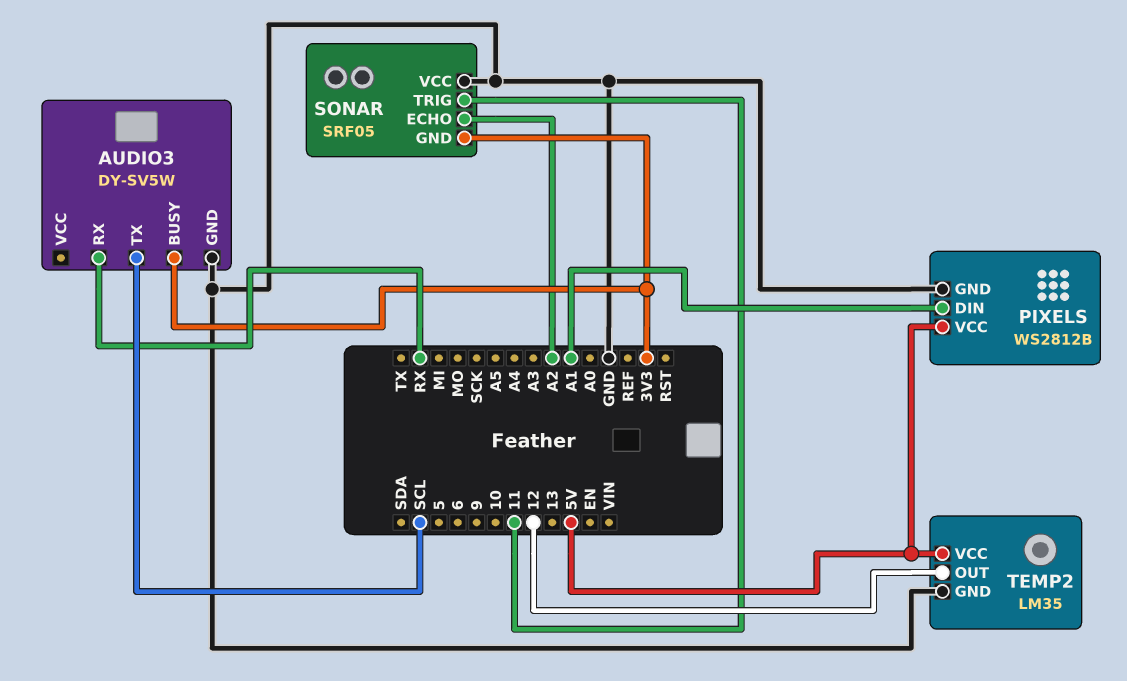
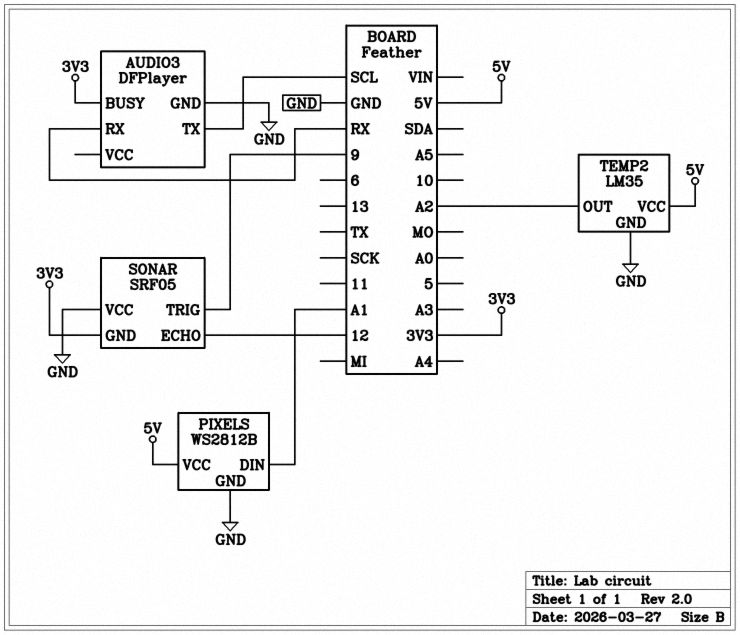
AUDIO3: DY-SV5W -> DFPlayer
SONAR pin ECHO: A2 -> 12
SONAR pin TRIG: 11 -> 9
TEMP2 pin OUT: 12 -> A2

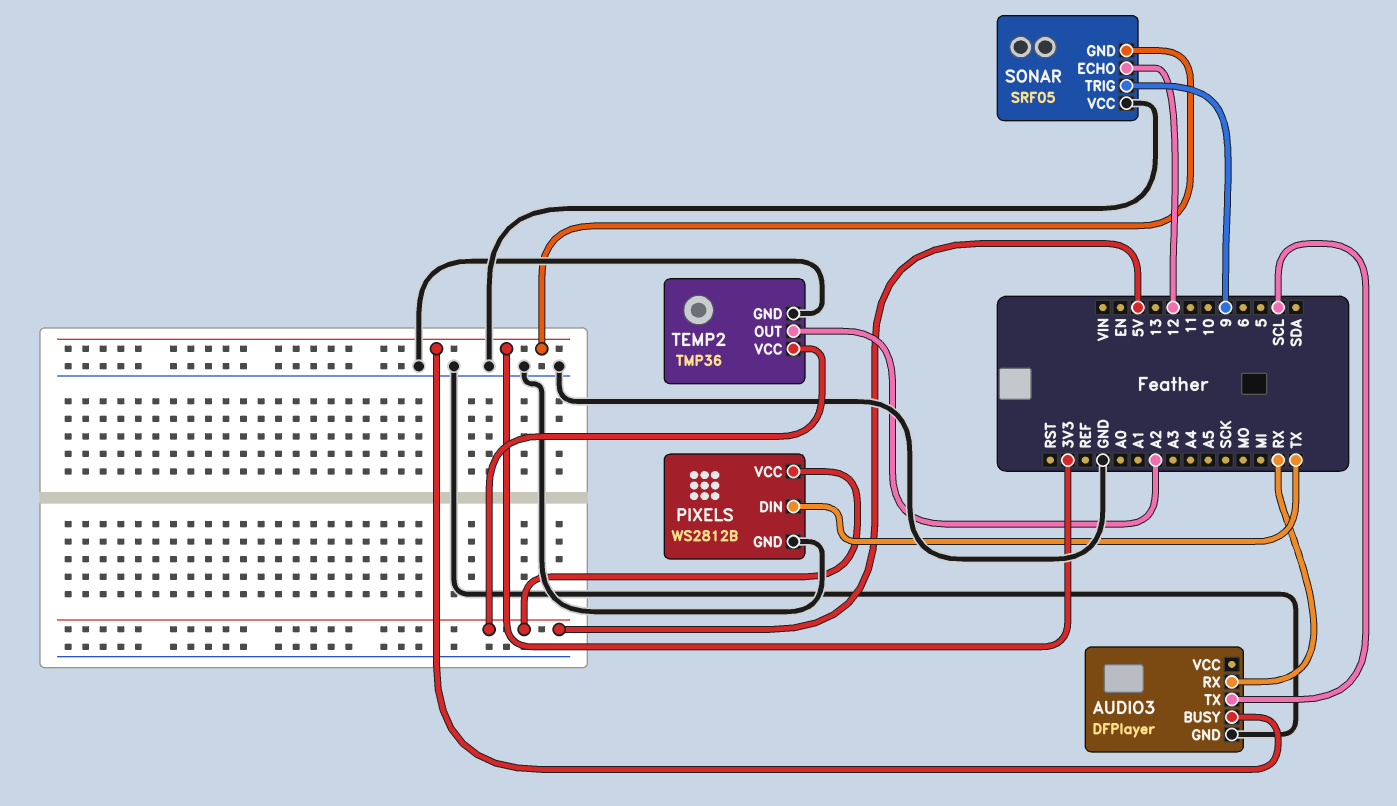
PIXELS pin DIN: A1 -> TX
TEMP2: LM35 -> TMP36

